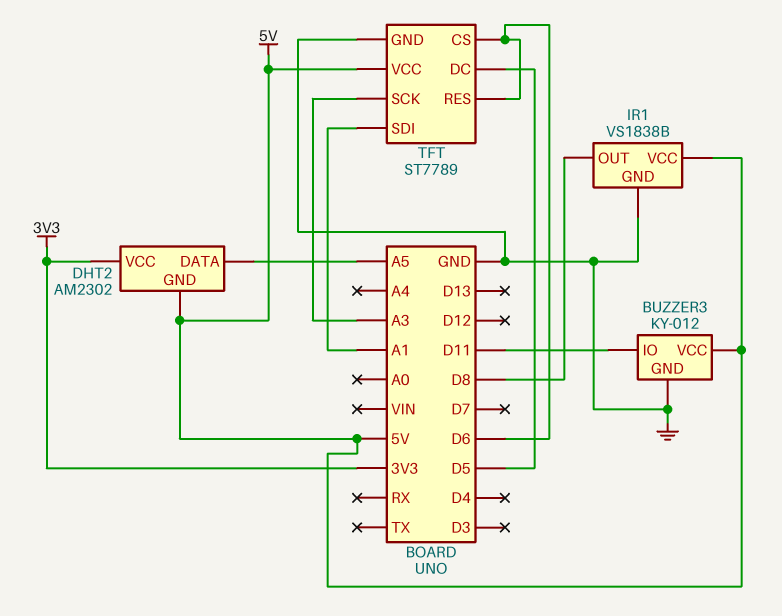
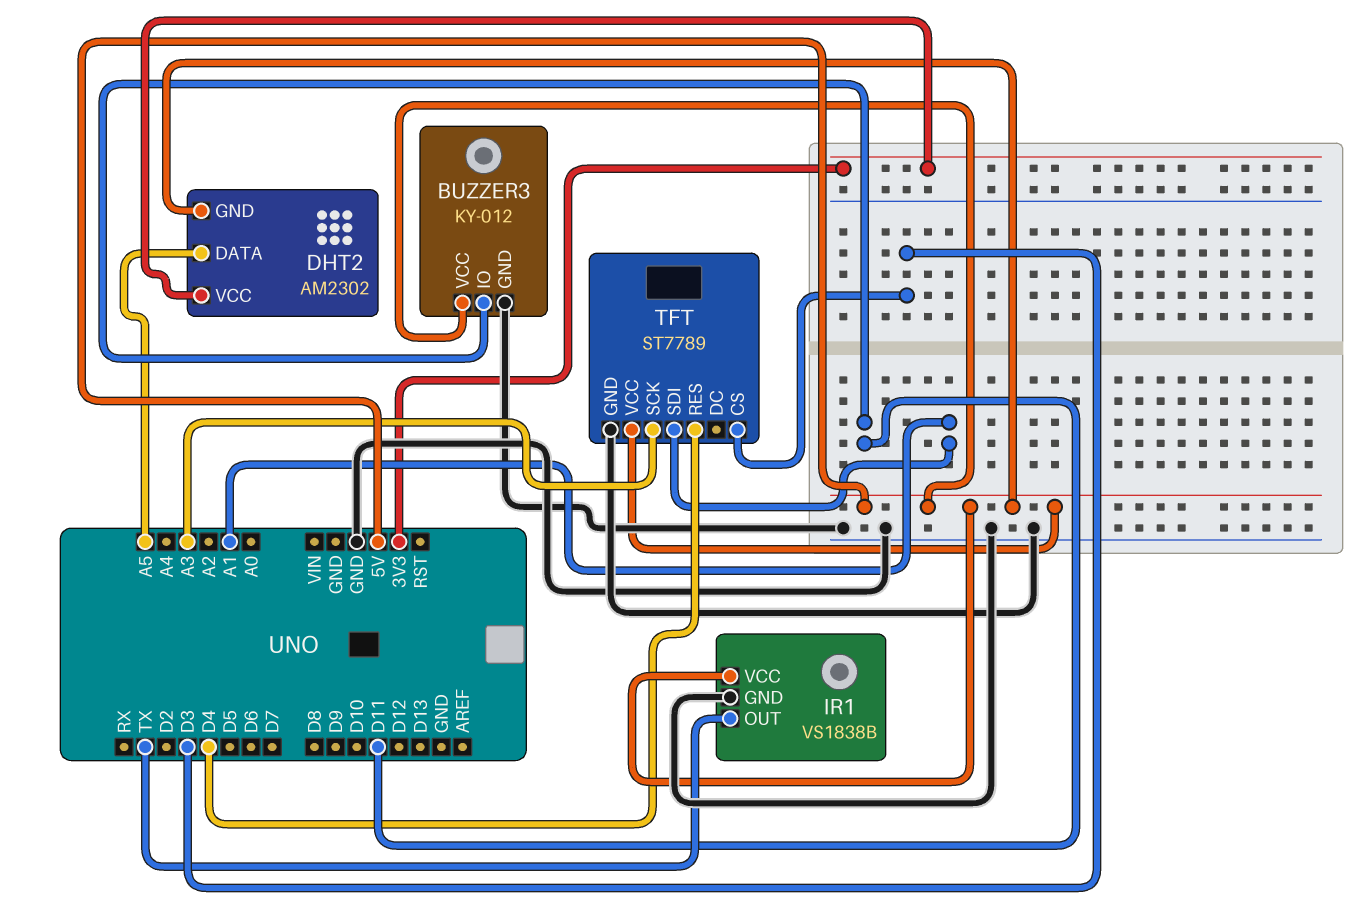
IR1 pin OUT: D8 -> TX
TFT pin CS: D6 -> D3
TFT pin DC: D5 -> none
TFT pin RES: D6 -> D4

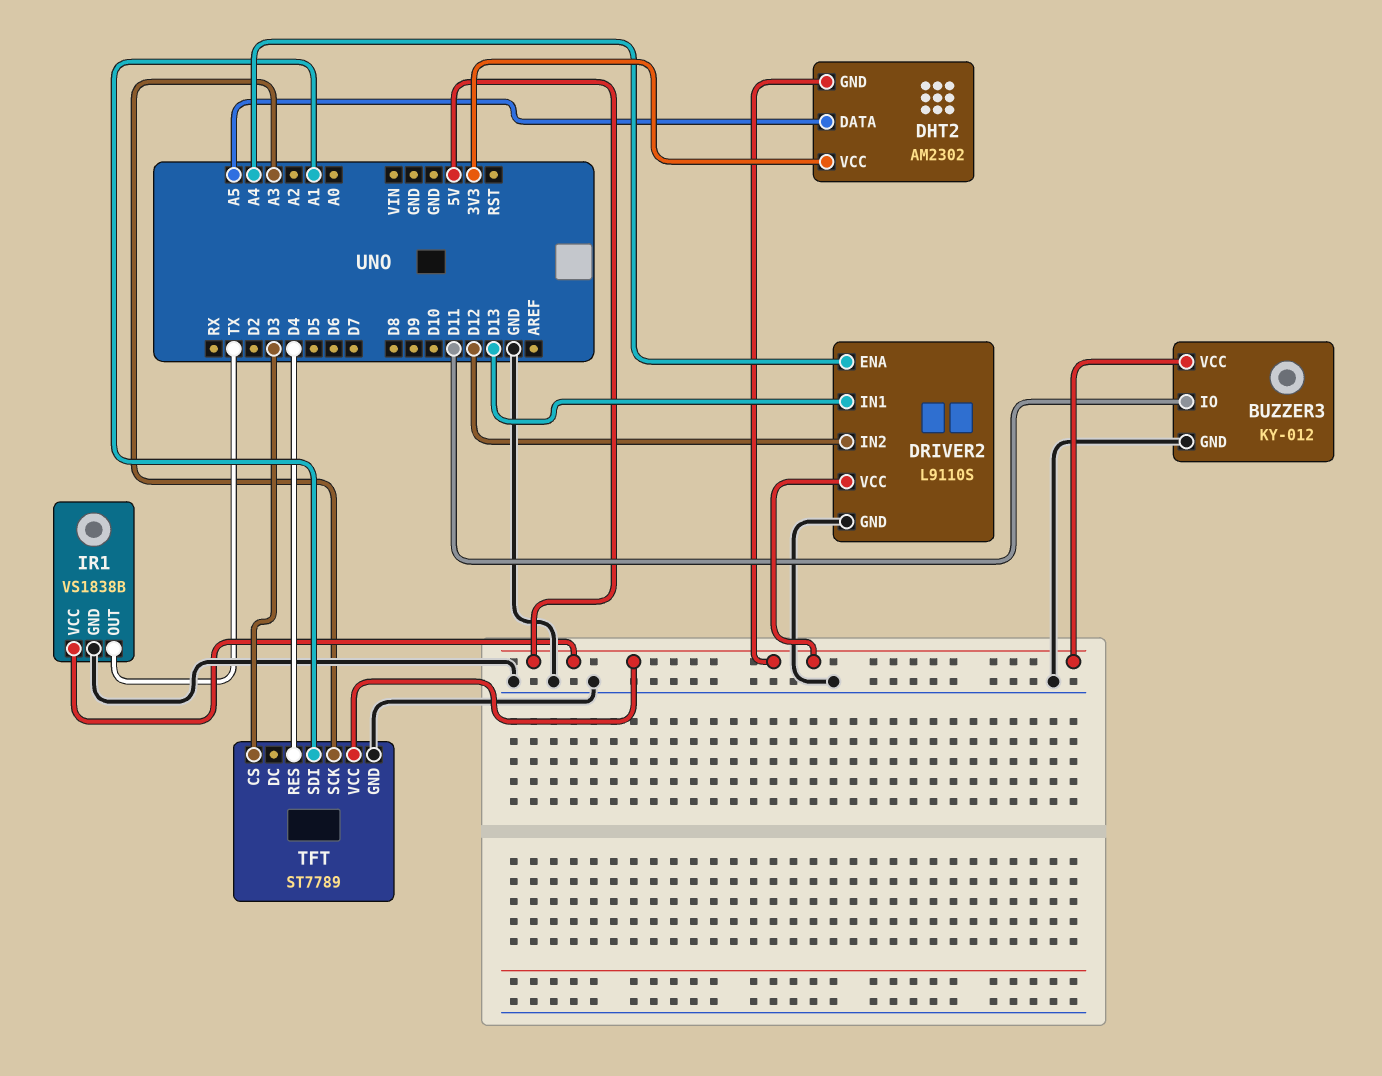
DRIVER2: none -> L9110S
DRIVER2 pin ENA: none -> A4
DRIVER2 pin GND: none -> GND
DRIVER2 pin IN1: none -> D13
DRIVER2 pin IN2: none -> D12
DRIVER2 pin VCC: none -> 5V

